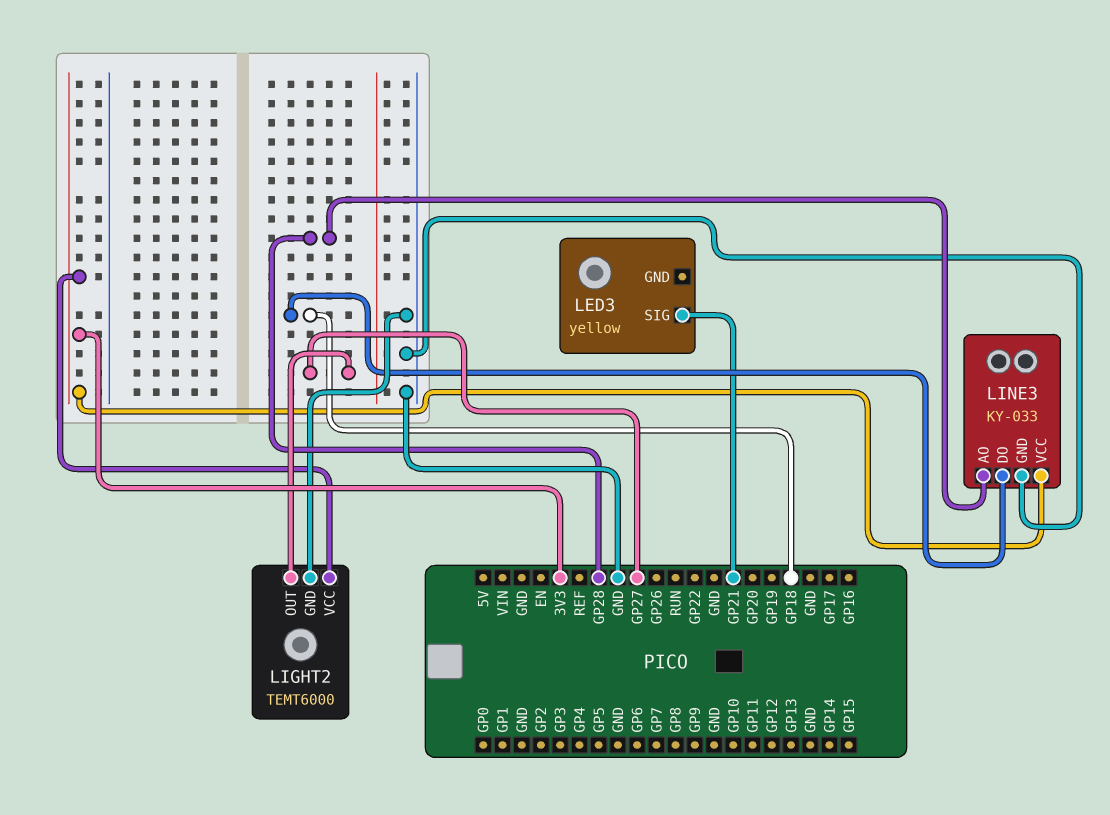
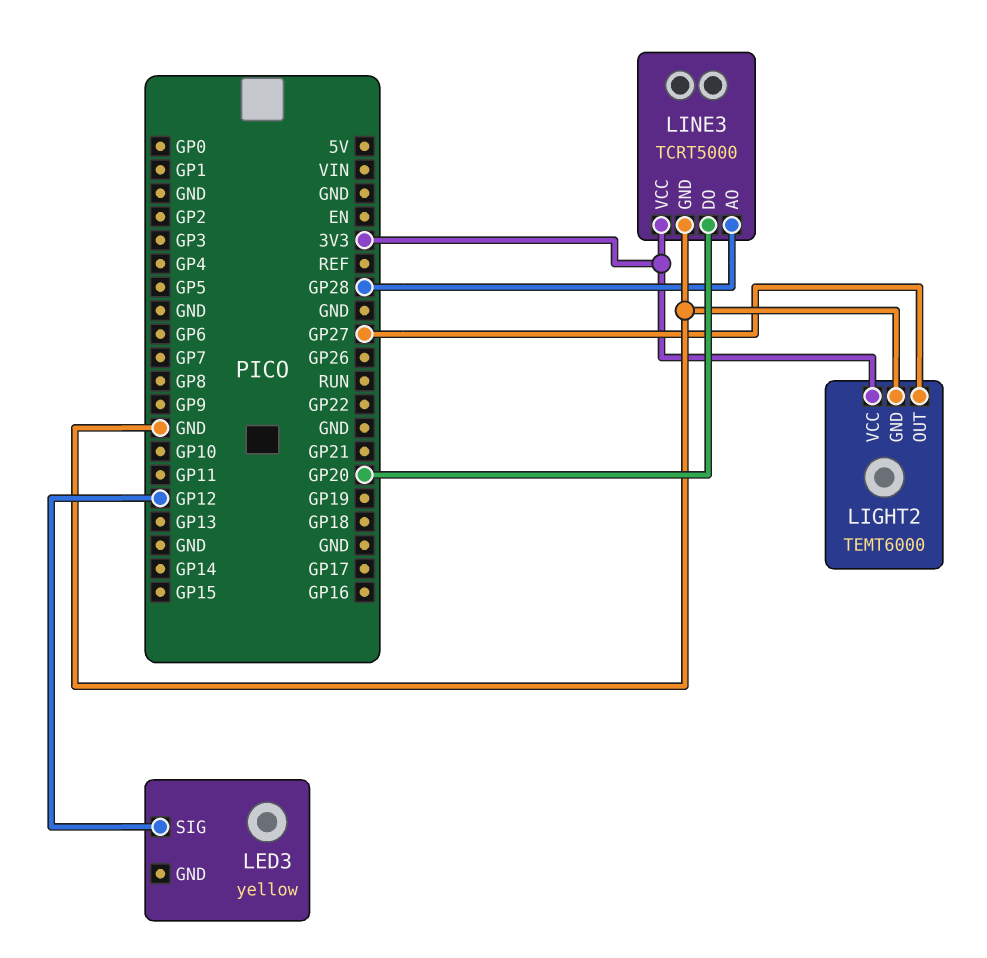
LED3 pin SIG: GP21 -> GP12
LINE3: KY-033 -> TCRT5000
LINE3 pin DO: GP18 -> GP20

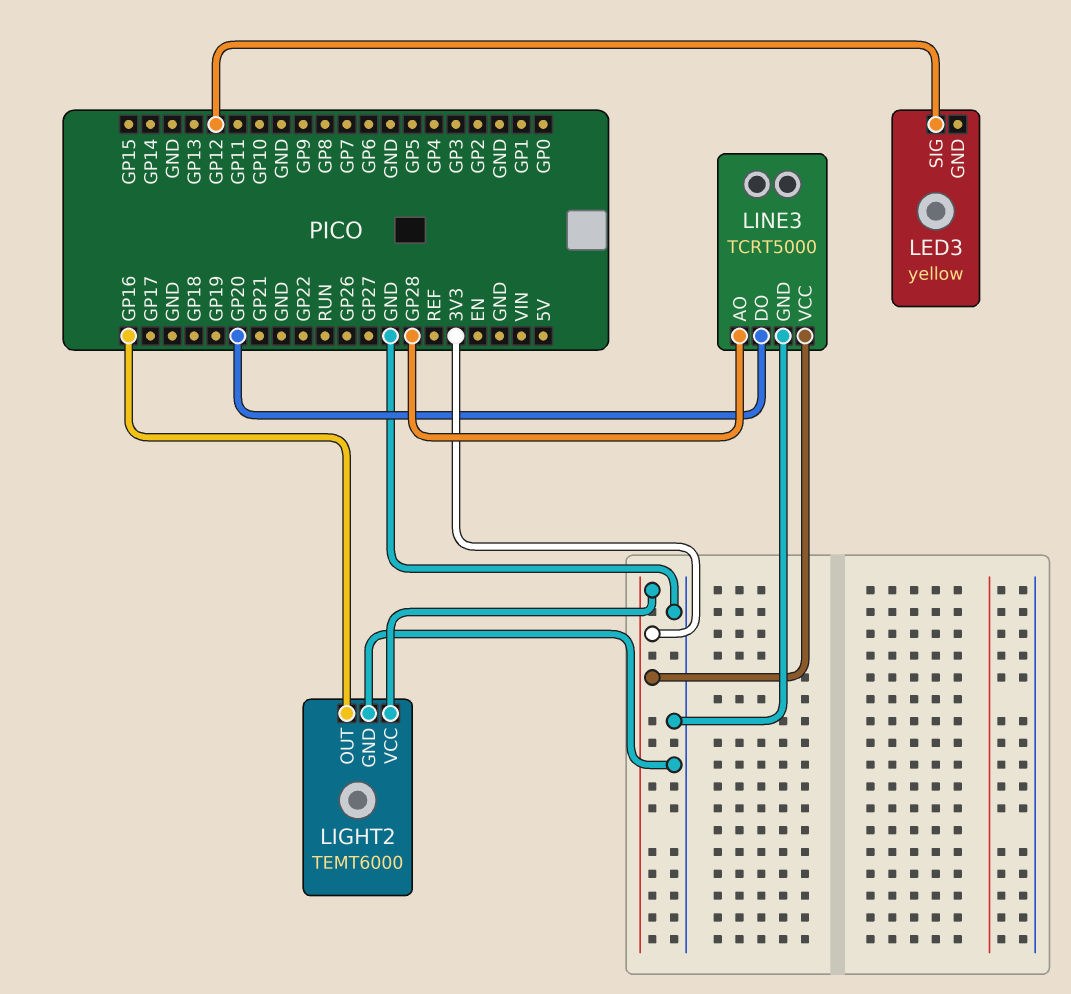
LIGHT2 pin OUT: GP27 -> GP16

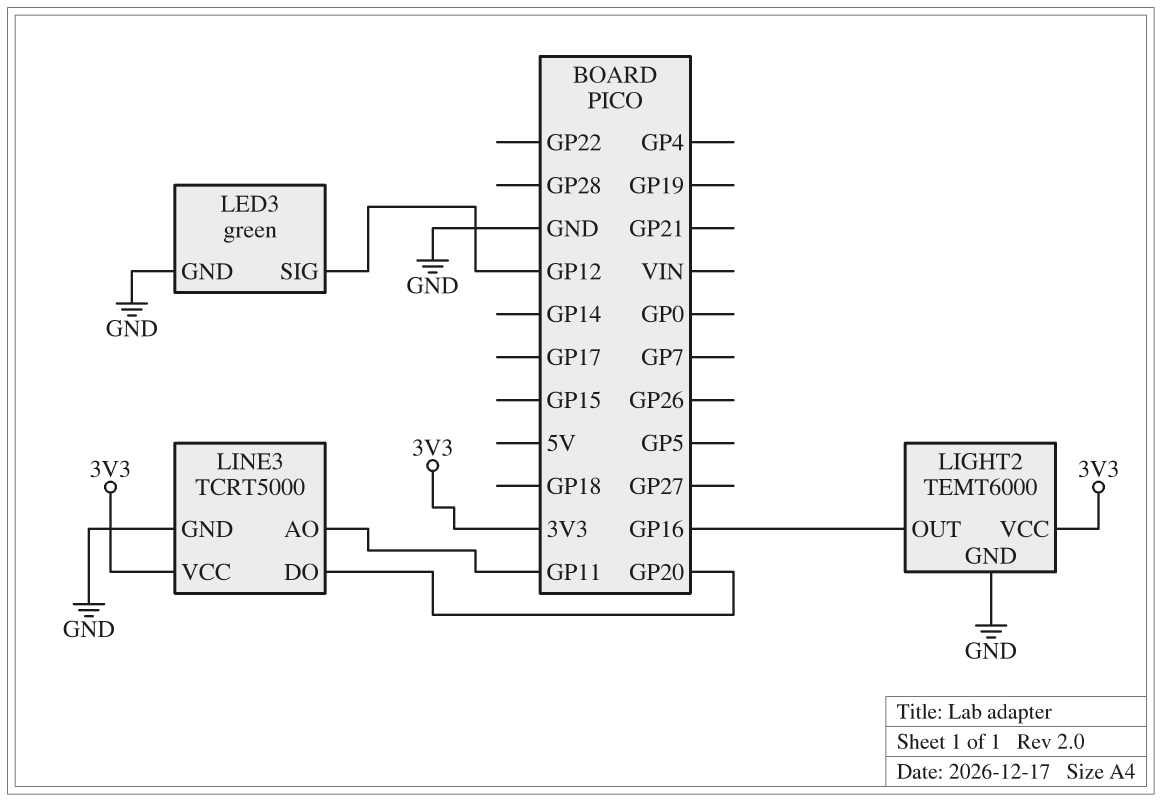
LED3: yellow -> green
LED3 pin GND: none -> GND
LINE3 pin AO: GP28 -> GP11

